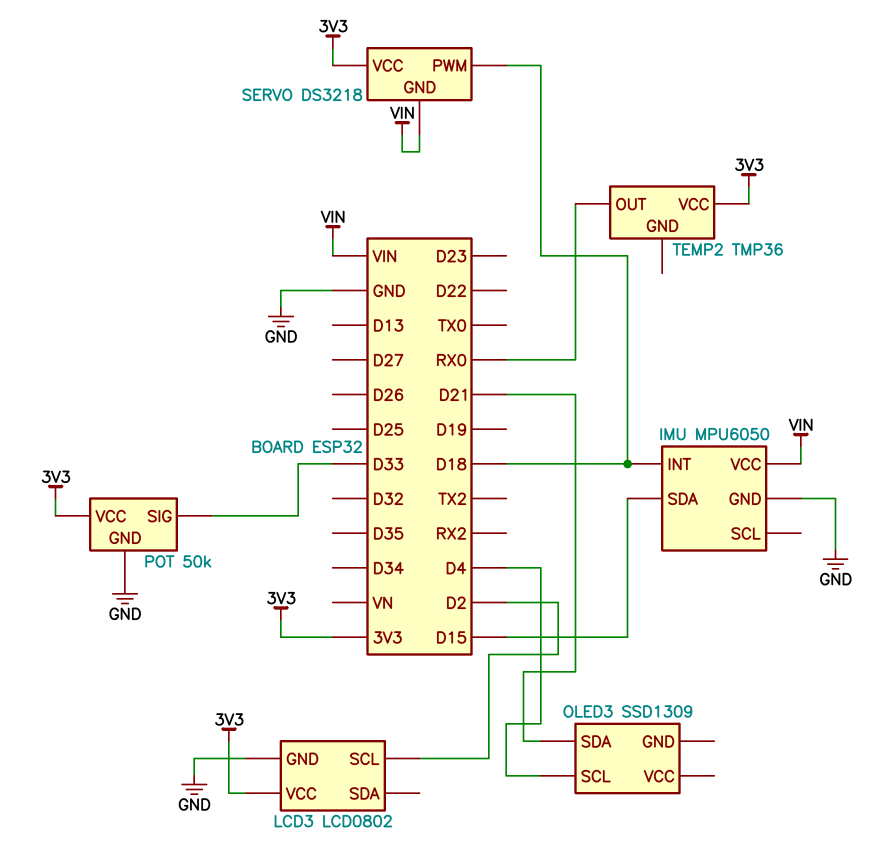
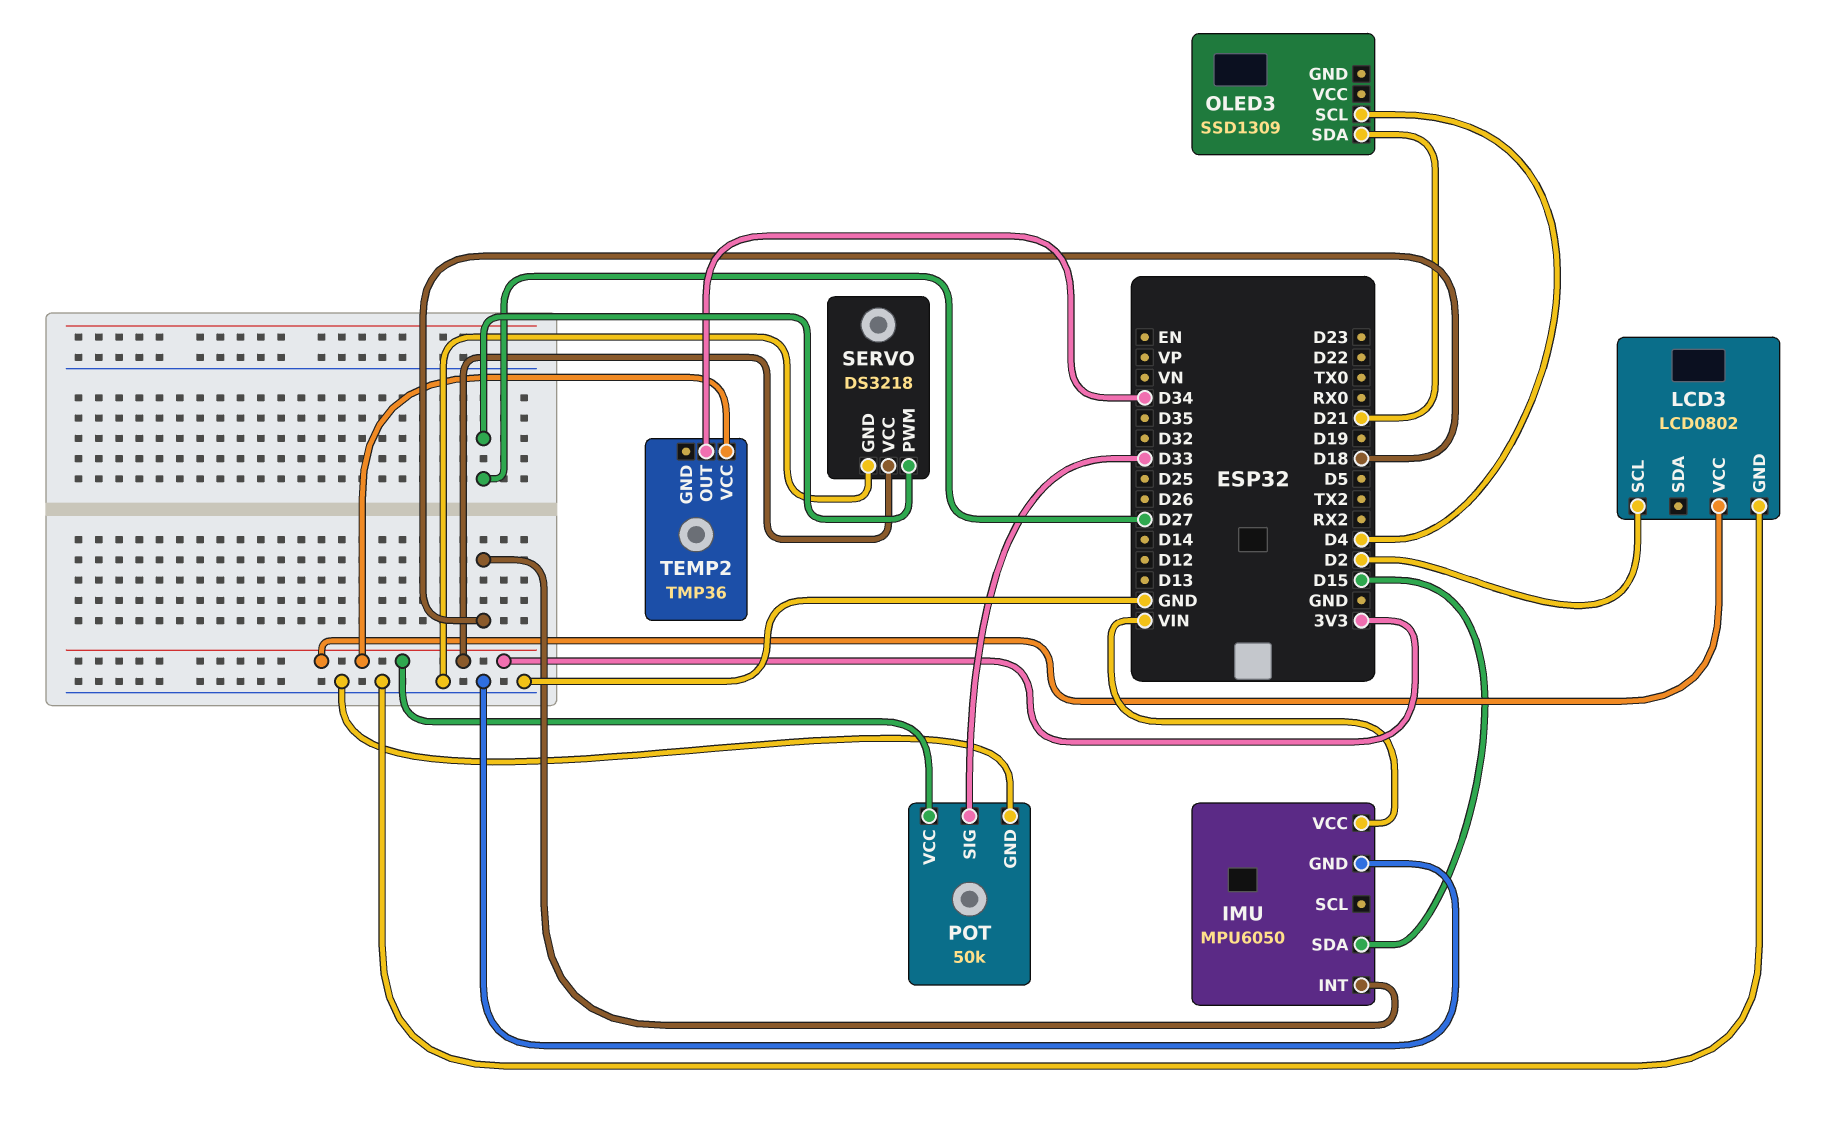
SERVO pin GND: VIN -> GND
SERVO pin PWM: D18 -> D27
TEMP2 pin OUT: RX0 -> D34

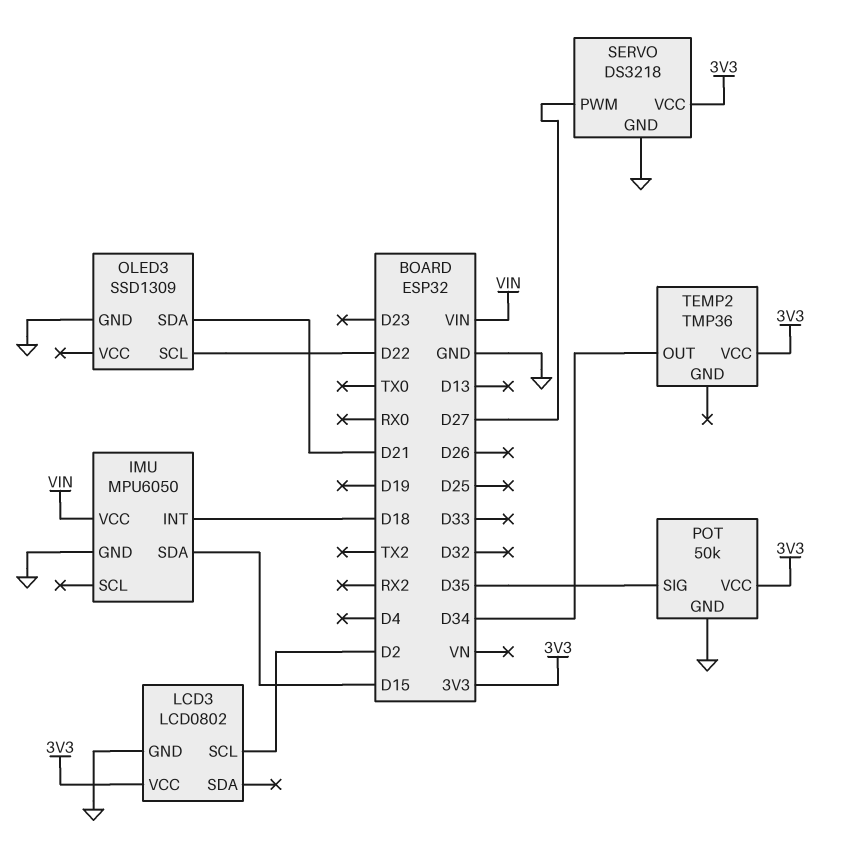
OLED3 pin GND: none -> GND
OLED3 pin SCL: D4 -> D22
POT pin SIG: D33 -> D35

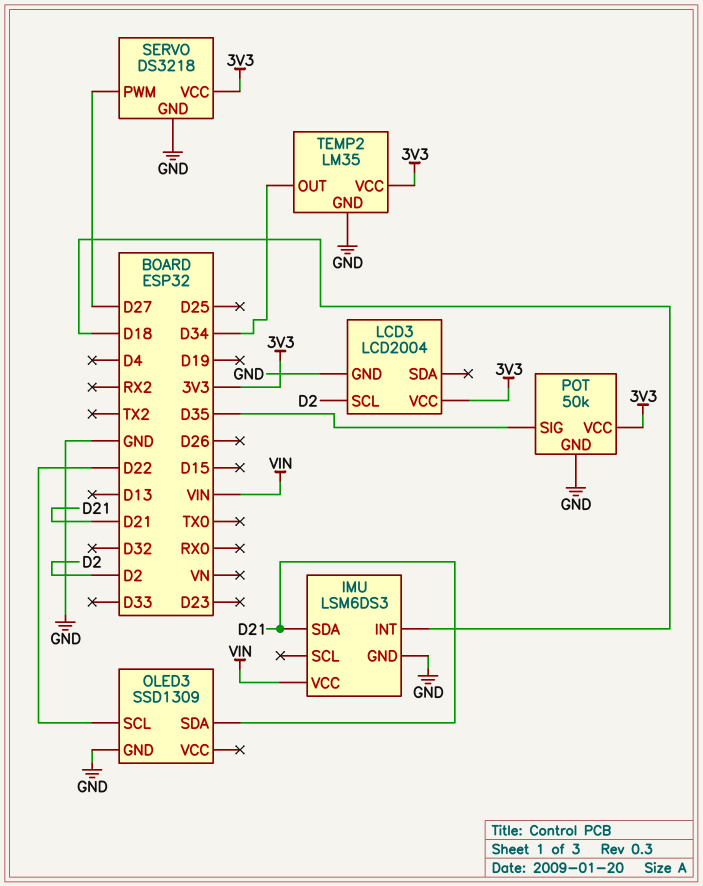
IMU: MPU6050 -> LSM6DS3
IMU pin SDA: D15 -> D21
LCD3: LCD0802 -> LCD2004
TEMP2: TMP36 -> LM35
TEMP2 pin GND: none -> GND

